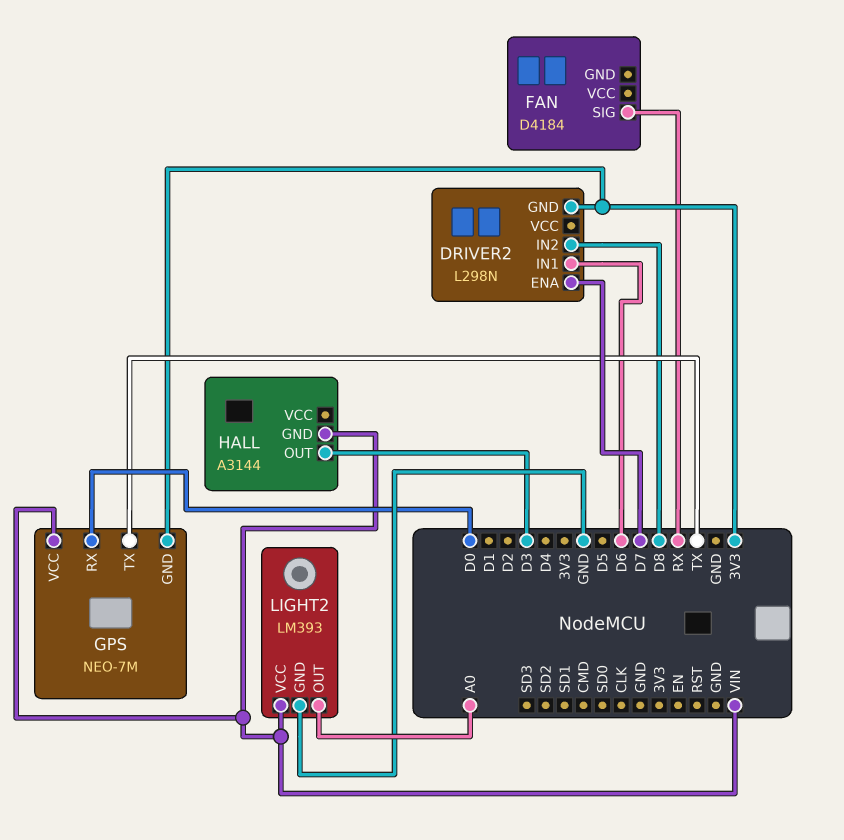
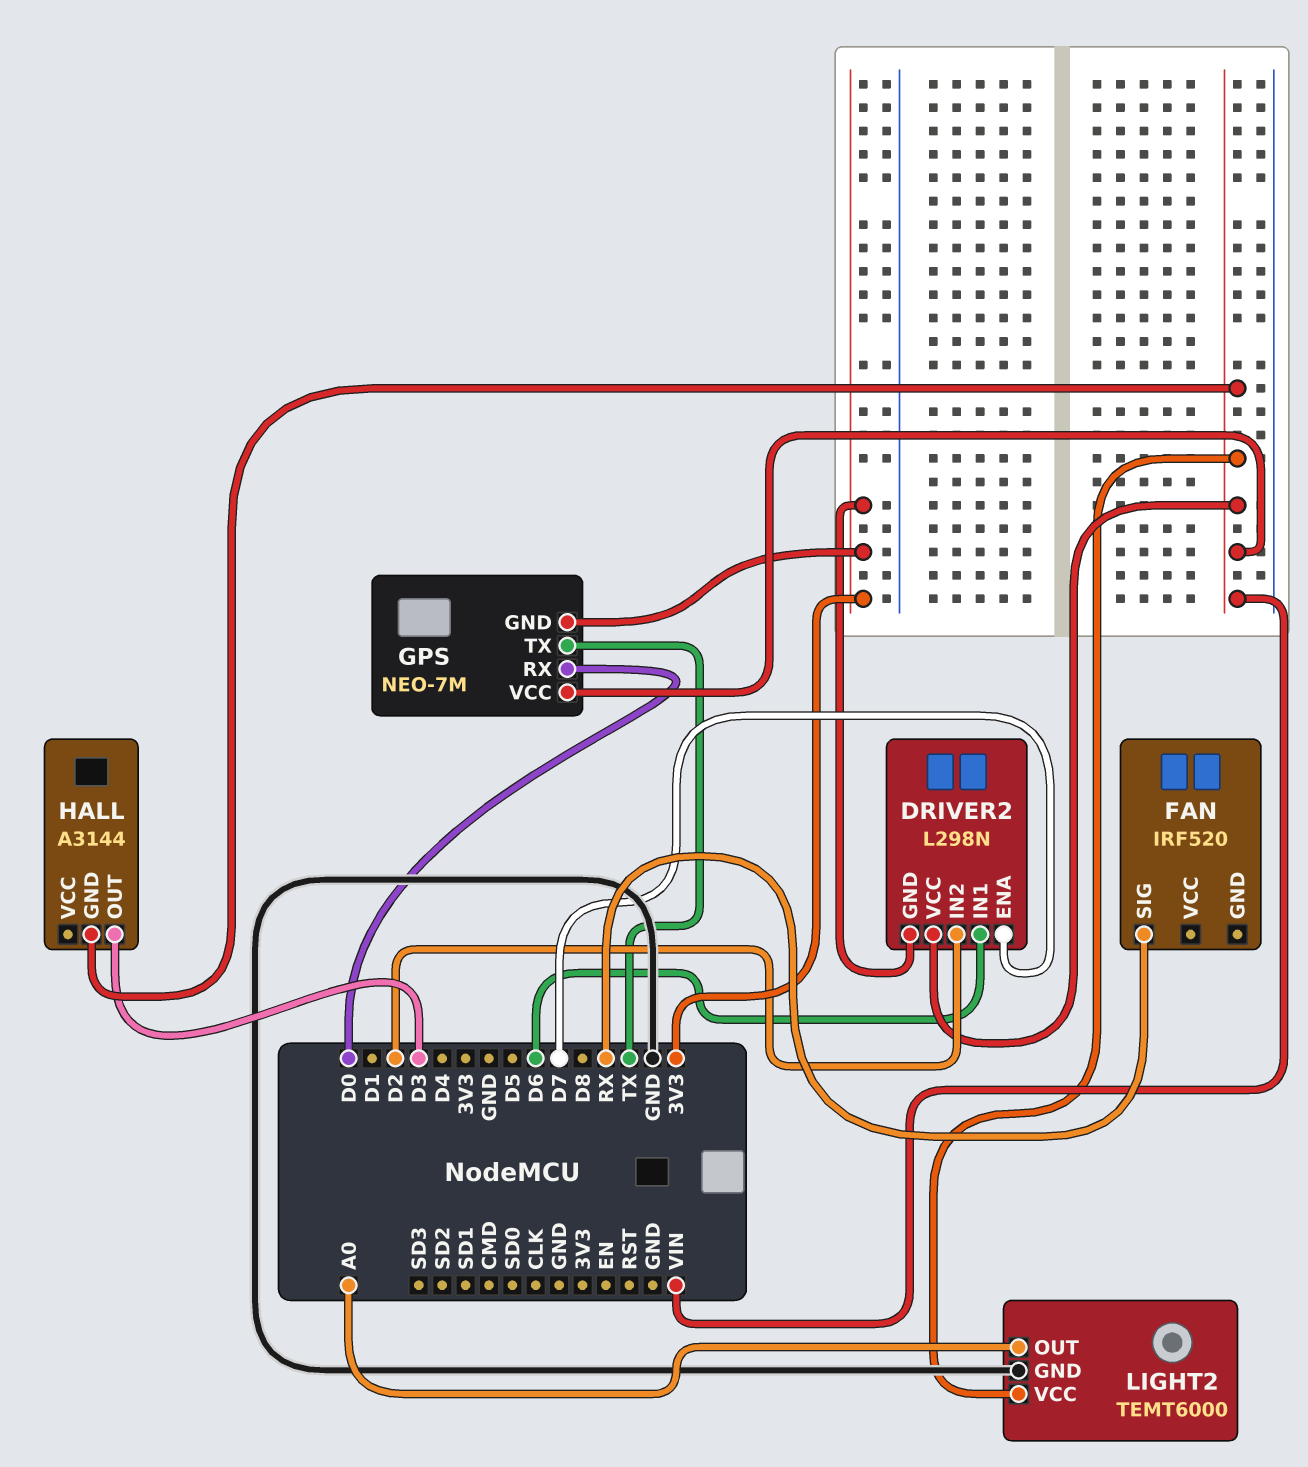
DRIVER2 pin IN2: D8 -> D2
DRIVER2 pin VCC: none -> VIN
FAN: D4184 -> IRF520
LIGHT2: LM393 -> TEMT6000

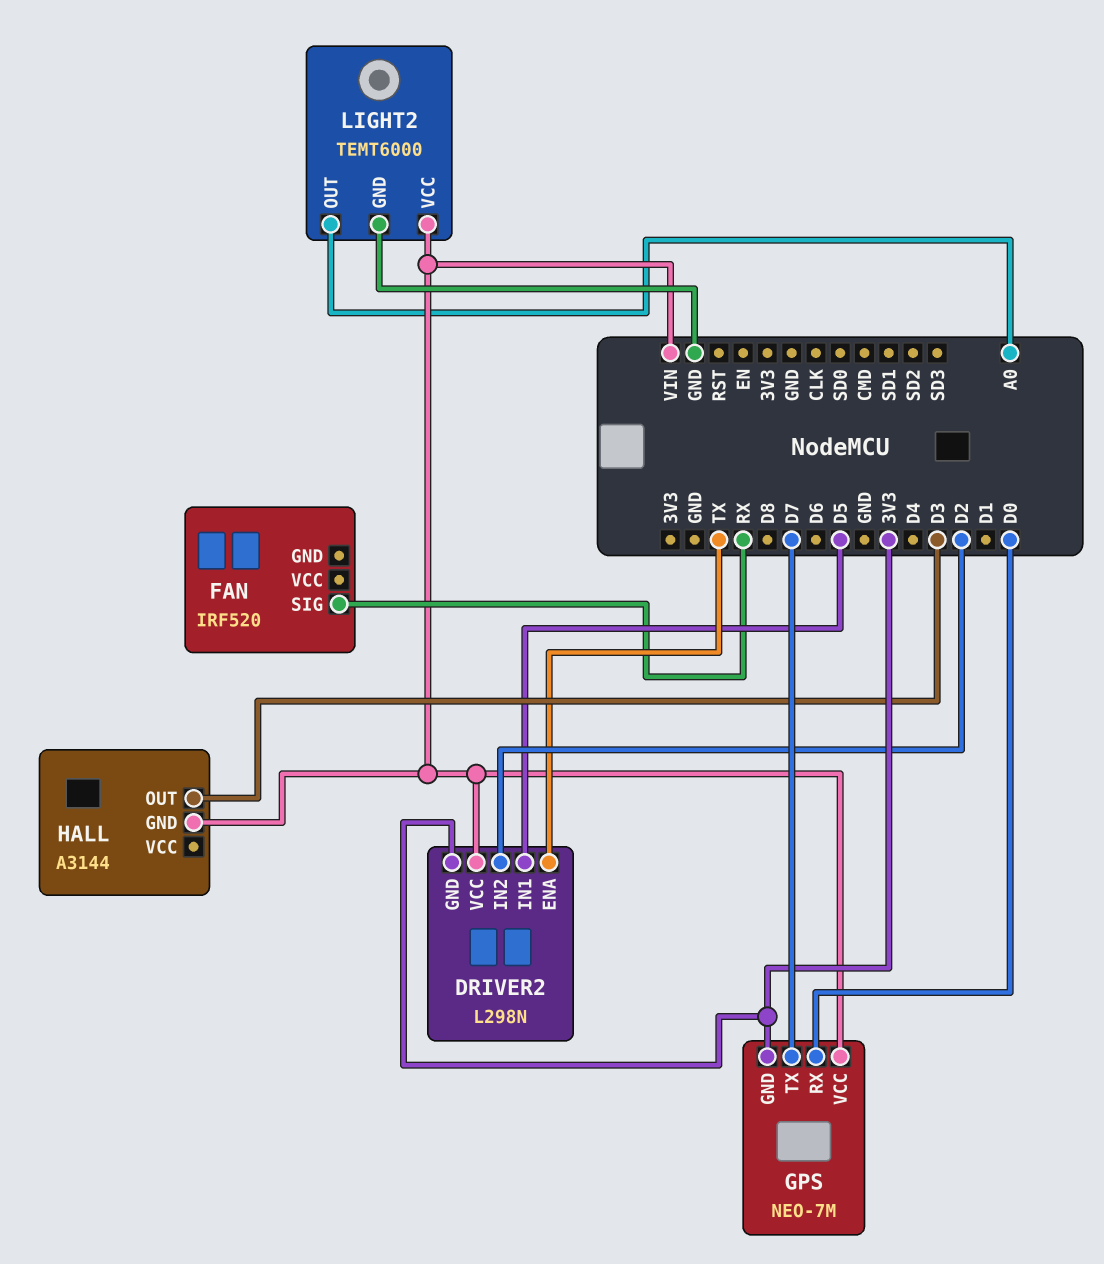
DRIVER2 pin ENA: D7 -> TX
DRIVER2 pin IN1: D6 -> D5
GPS pin TX: TX -> D7

